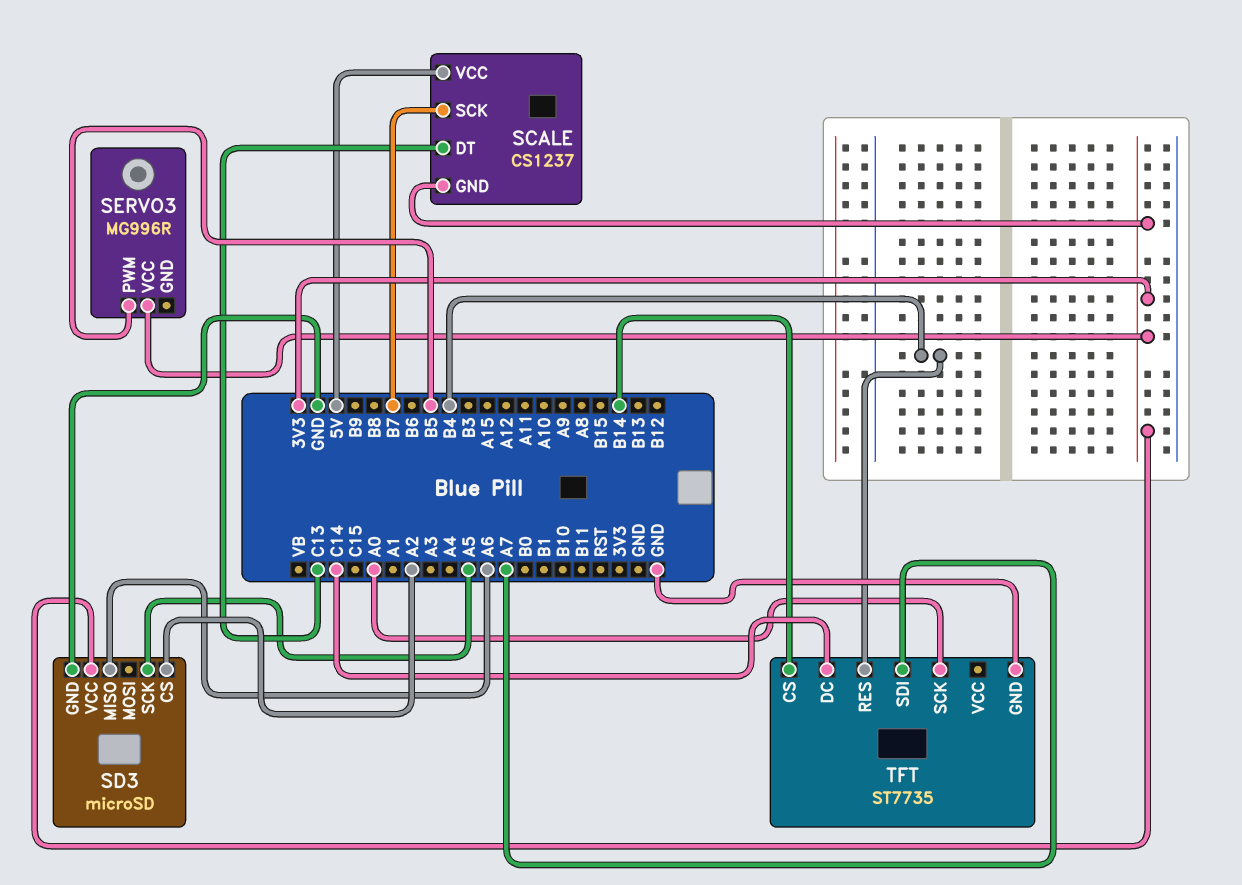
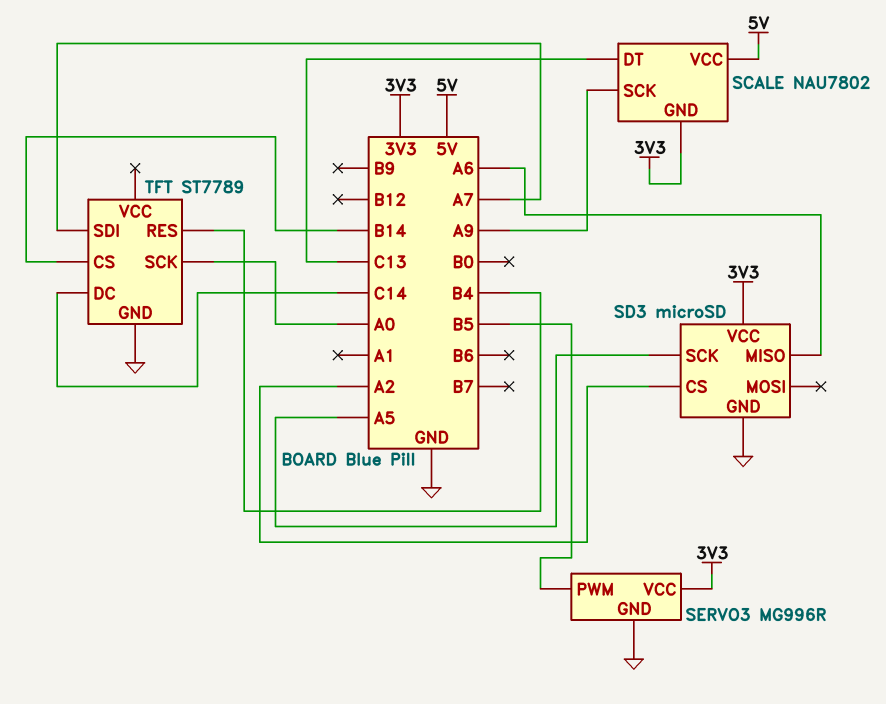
SCALE: CS1237 -> NAU7802
SCALE pin SCK: B7 -> A9
SERVO3 pin GND: none -> GND
TFT: ST7735 -> ST7789

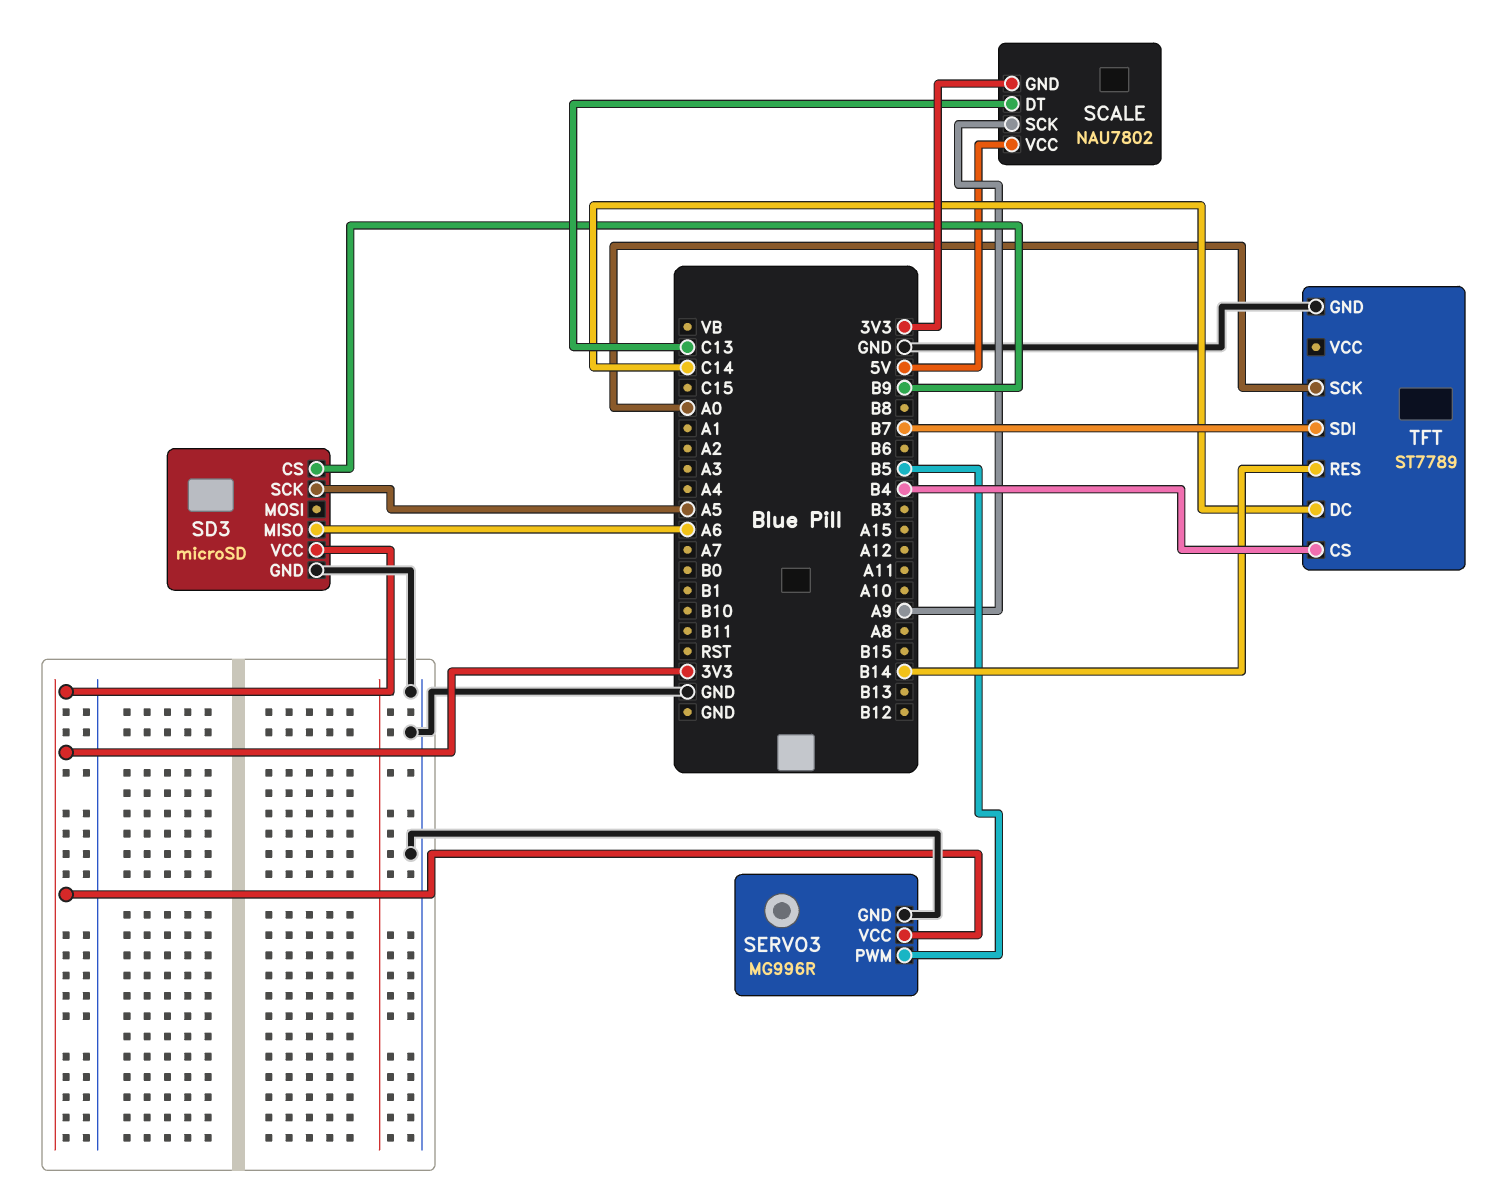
SD3 pin CS: A2 -> B9
TFT pin CS: B14 -> B4
TFT pin RES: B4 -> B14
TFT pin SDI: A7 -> B7

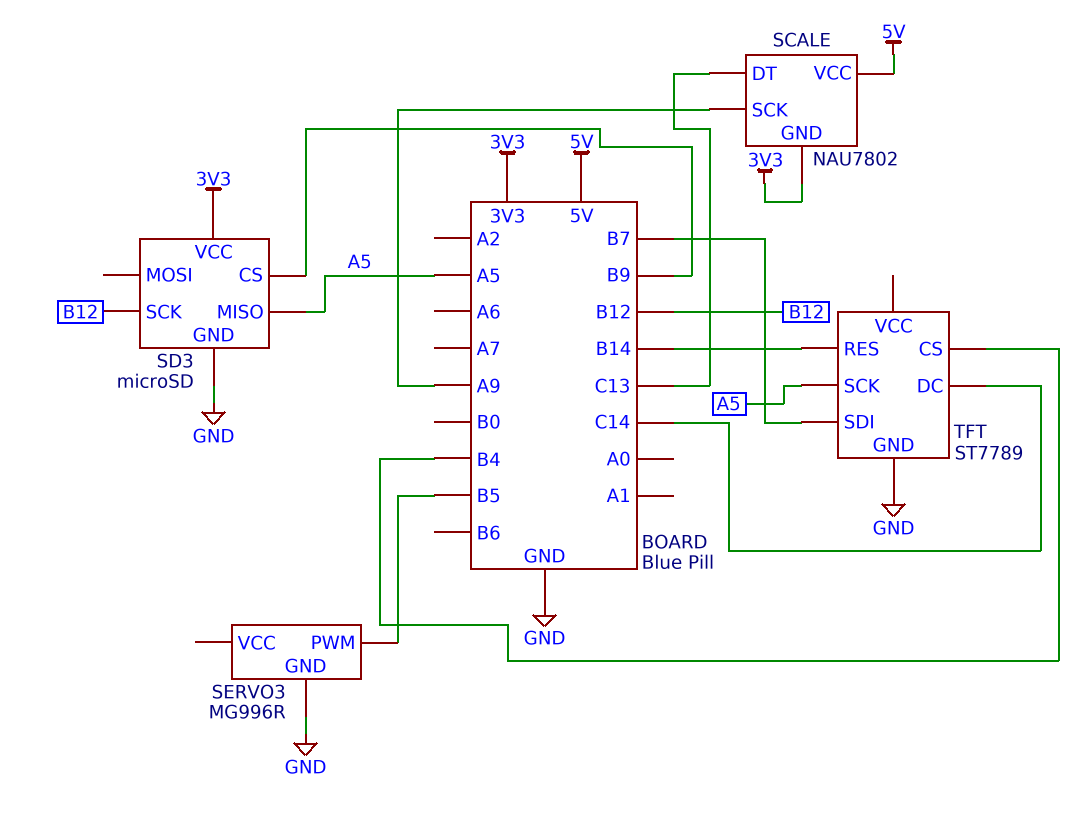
SD3 pin MISO: A6 -> A5
SD3 pin SCK: A5 -> B12
SERVO3 pin VCC: 3V3 -> none
TFT pin SCK: A0 -> A5

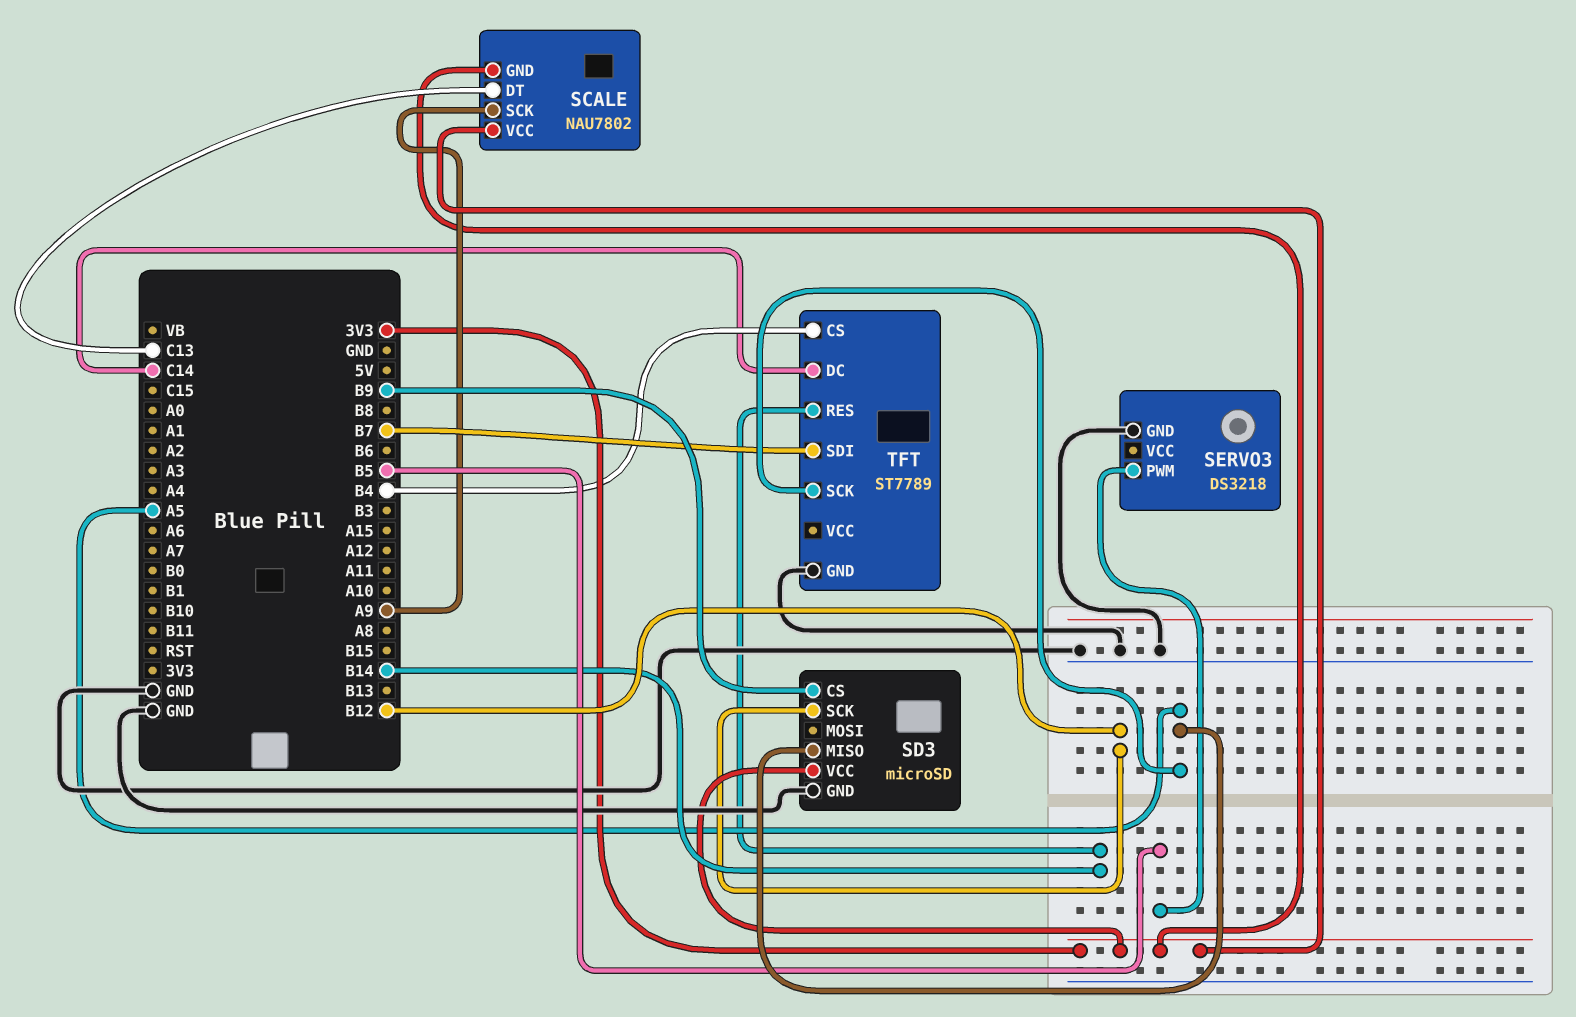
SCALE pin VCC: 5V -> 3V3
SERVO3: MG996R -> DS3218

